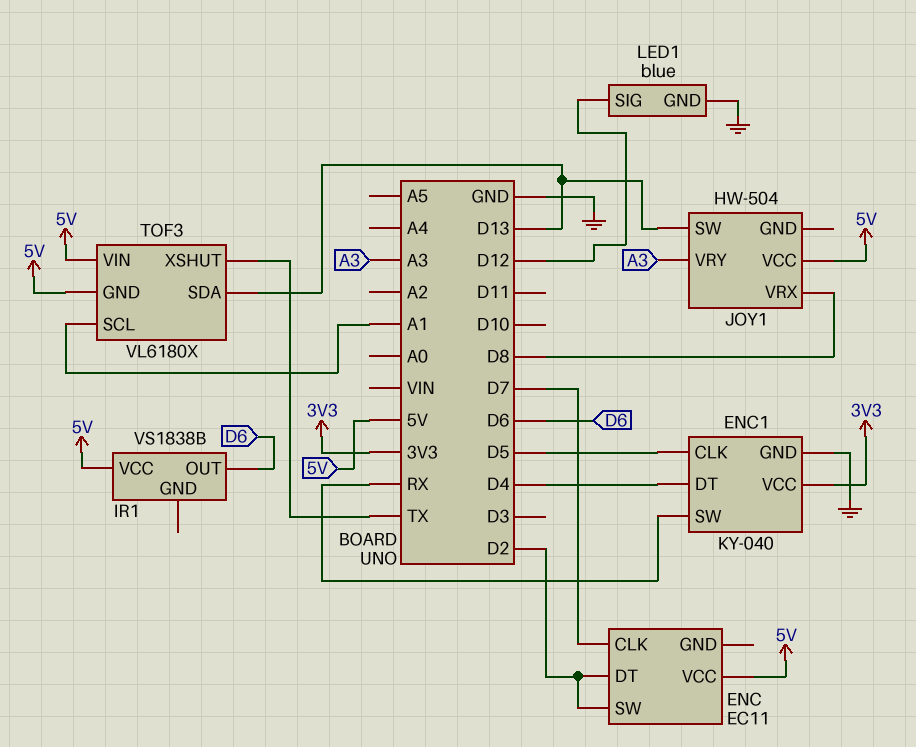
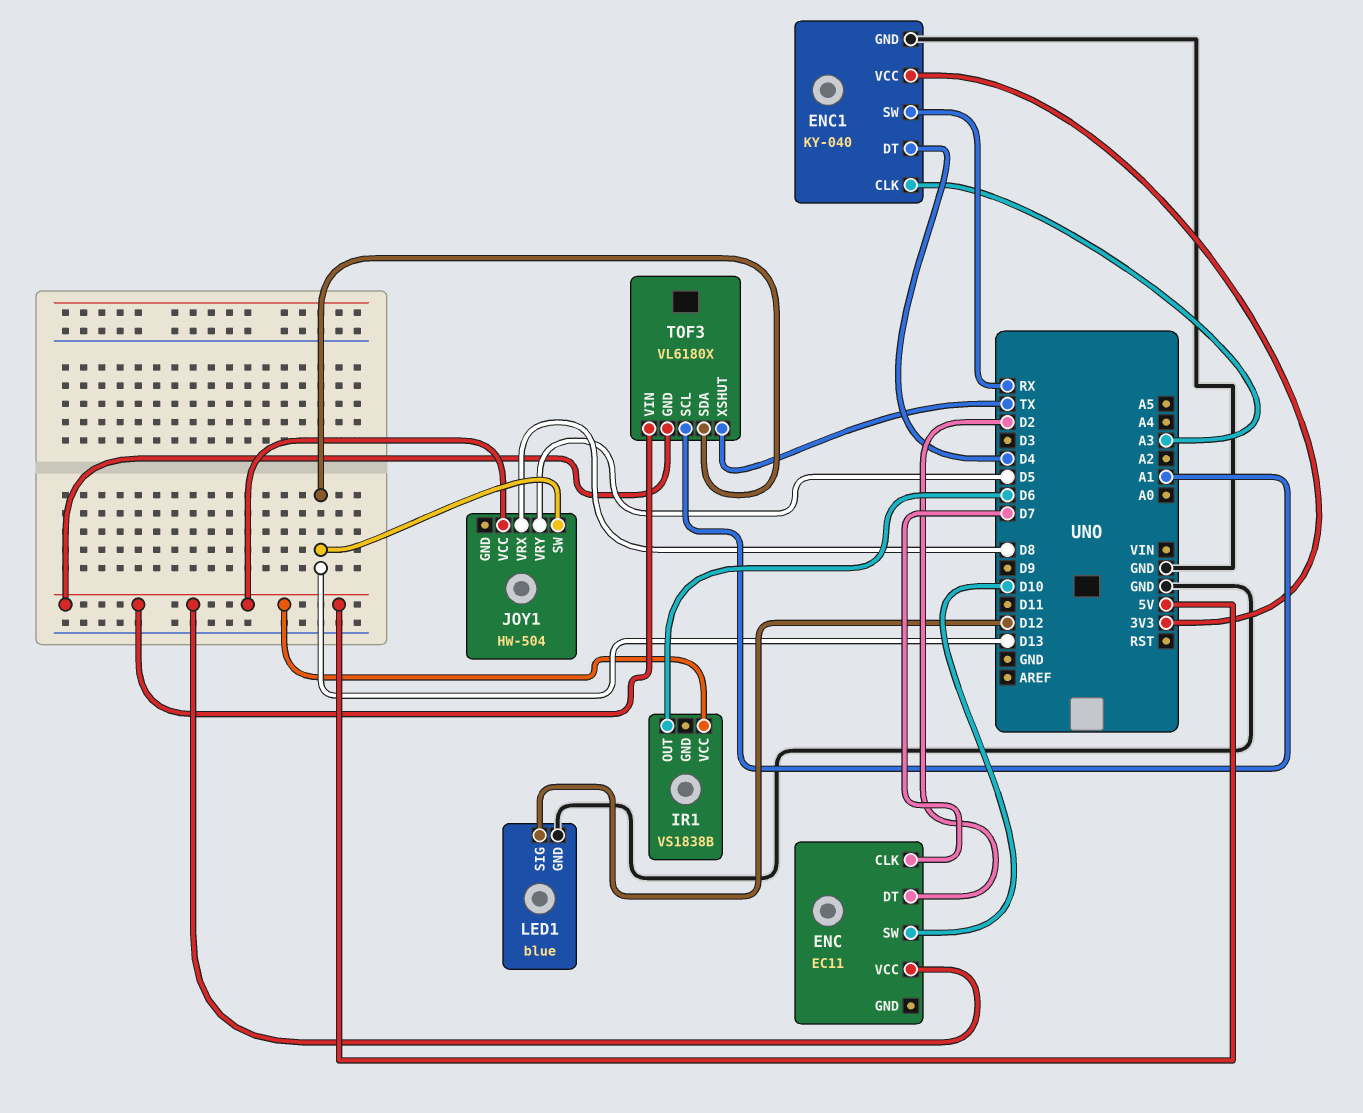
ENC pin SW: D2 -> D10
ENC1 pin CLK: D5 -> A3
JOY1 pin VRY: A3 -> D5

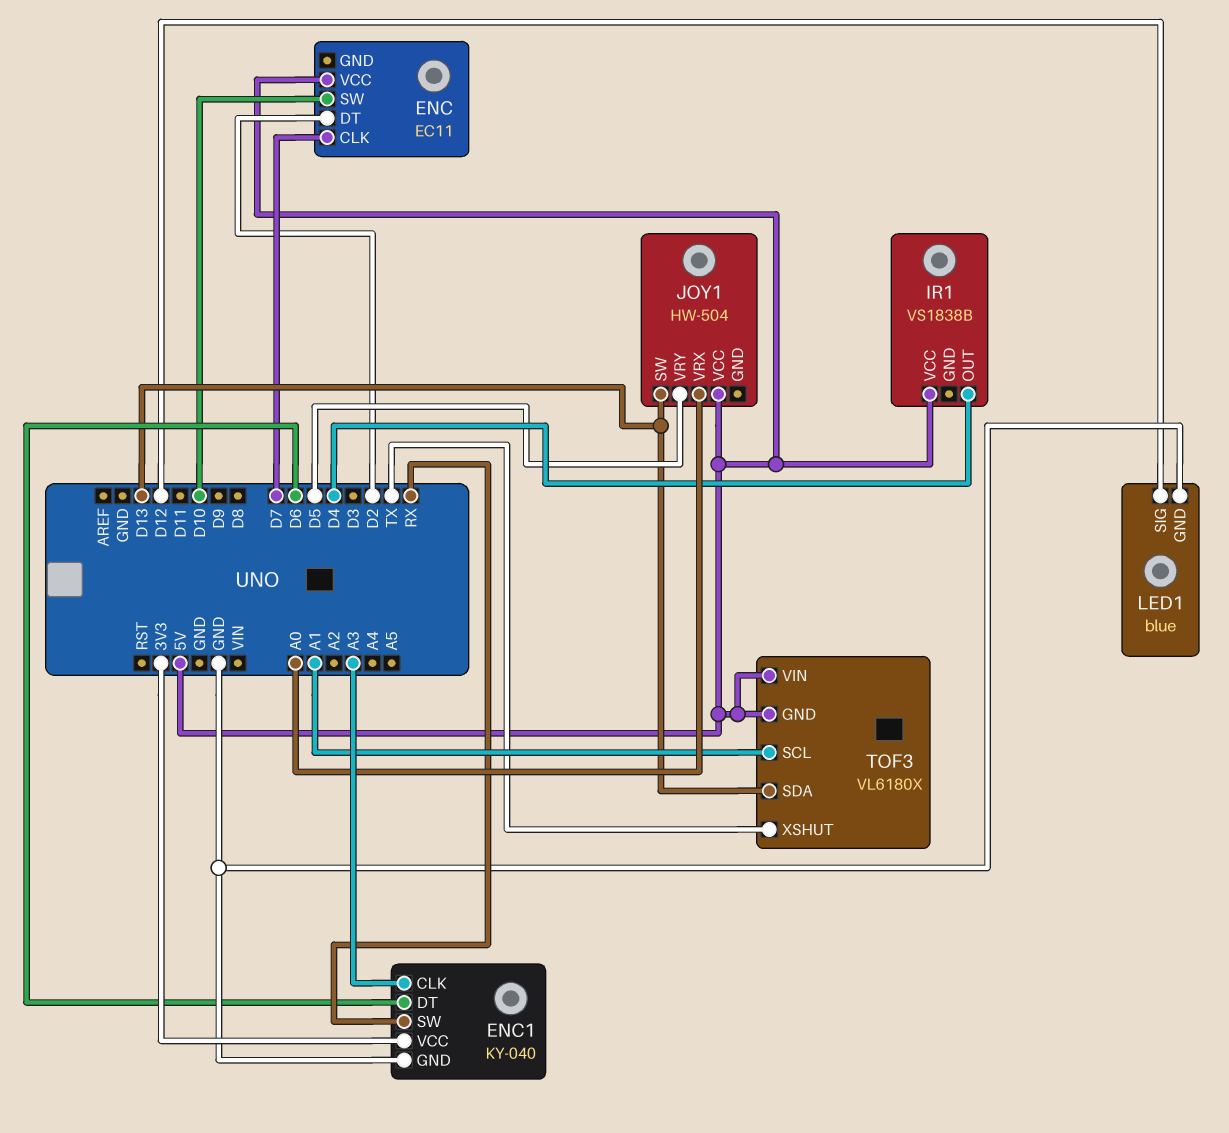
ENC1 pin DT: D4 -> D6
IR1 pin OUT: D6 -> D4
JOY1 pin VRX: D8 -> A0

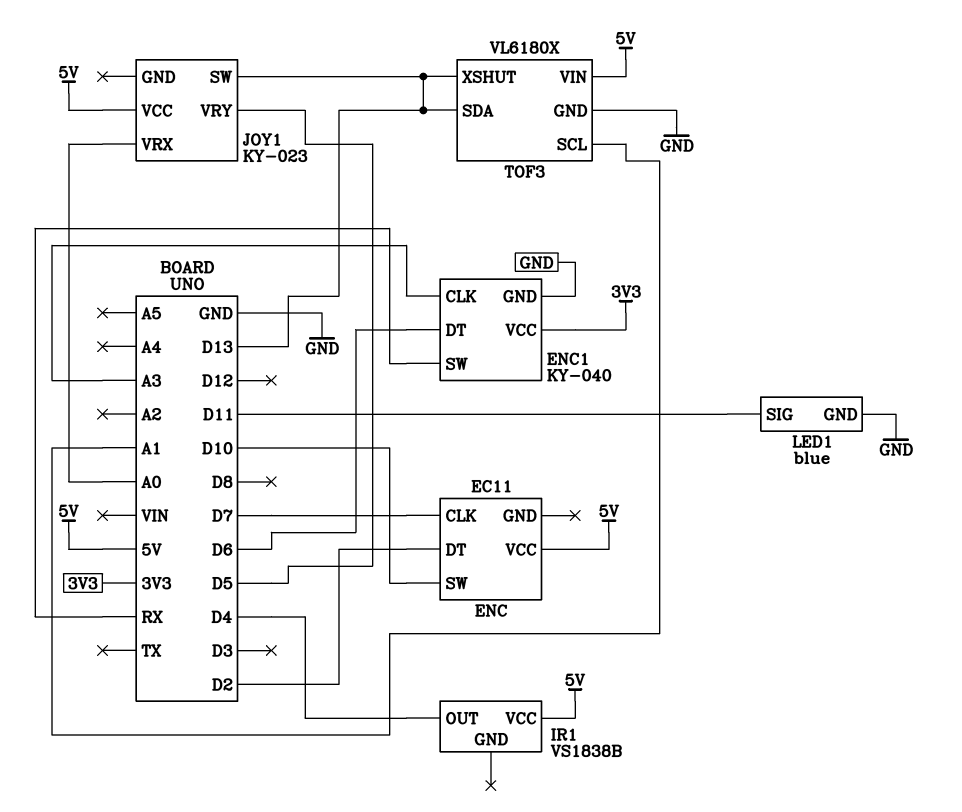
JOY1: HW-504 -> KY-023
LED1 pin SIG: D12 -> D11
TOF3 pin GND: 5V -> GND
TOF3 pin XSHUT: TX -> D13

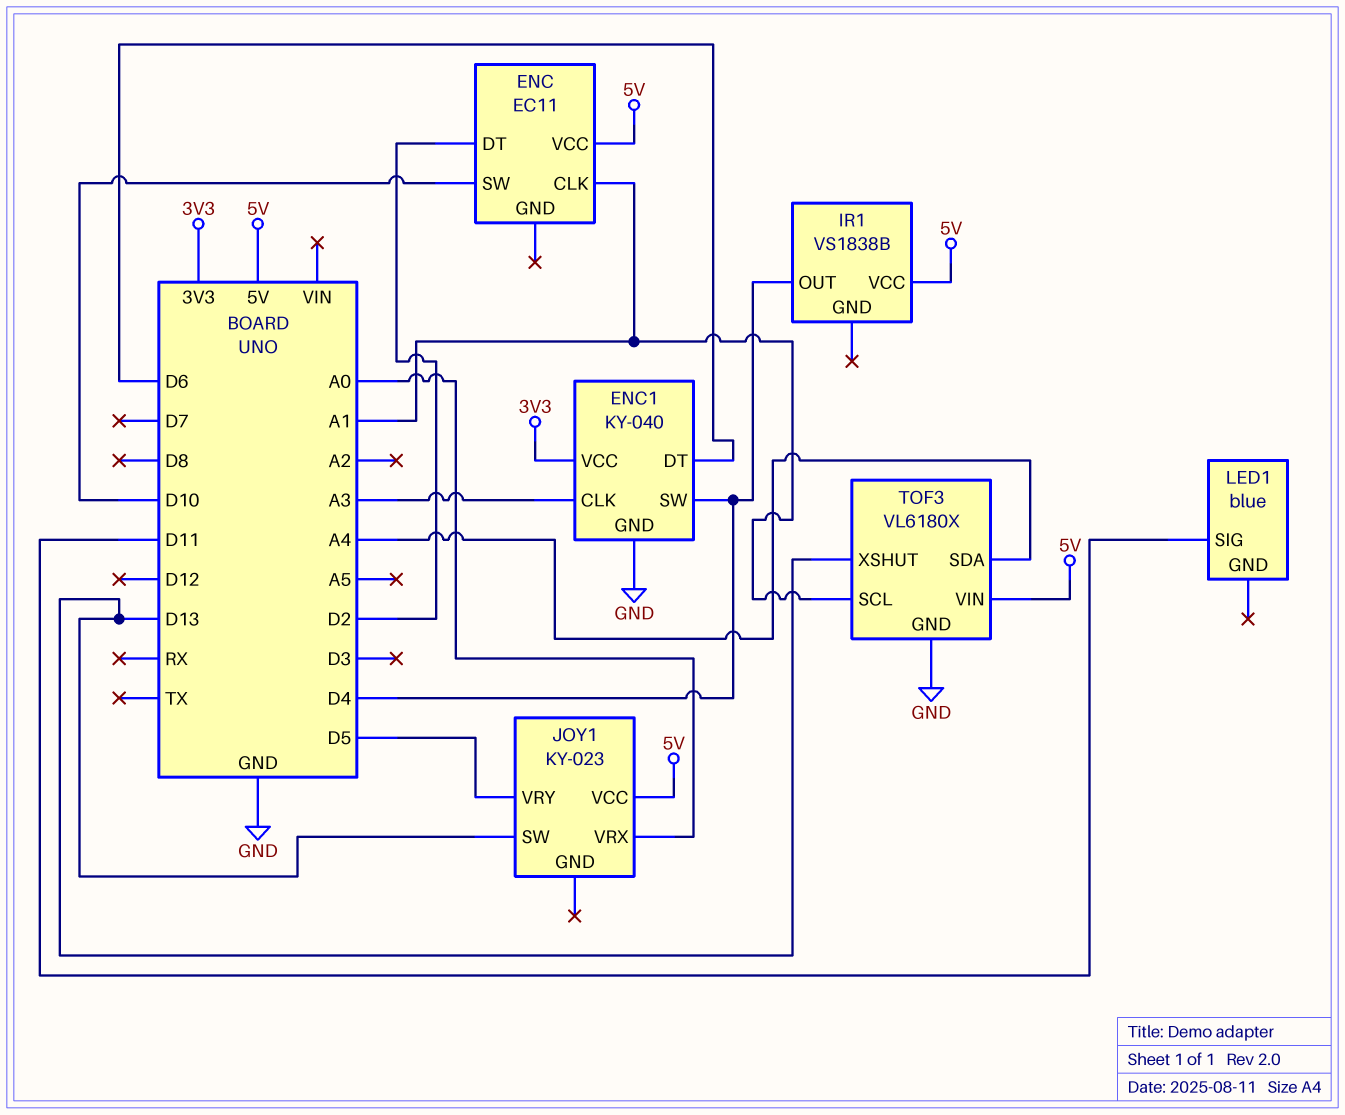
ENC pin CLK: D7 -> A1
ENC1 pin SW: RX -> D4
LED1 pin GND: GND -> none
TOF3 pin SDA: D13 -> A4

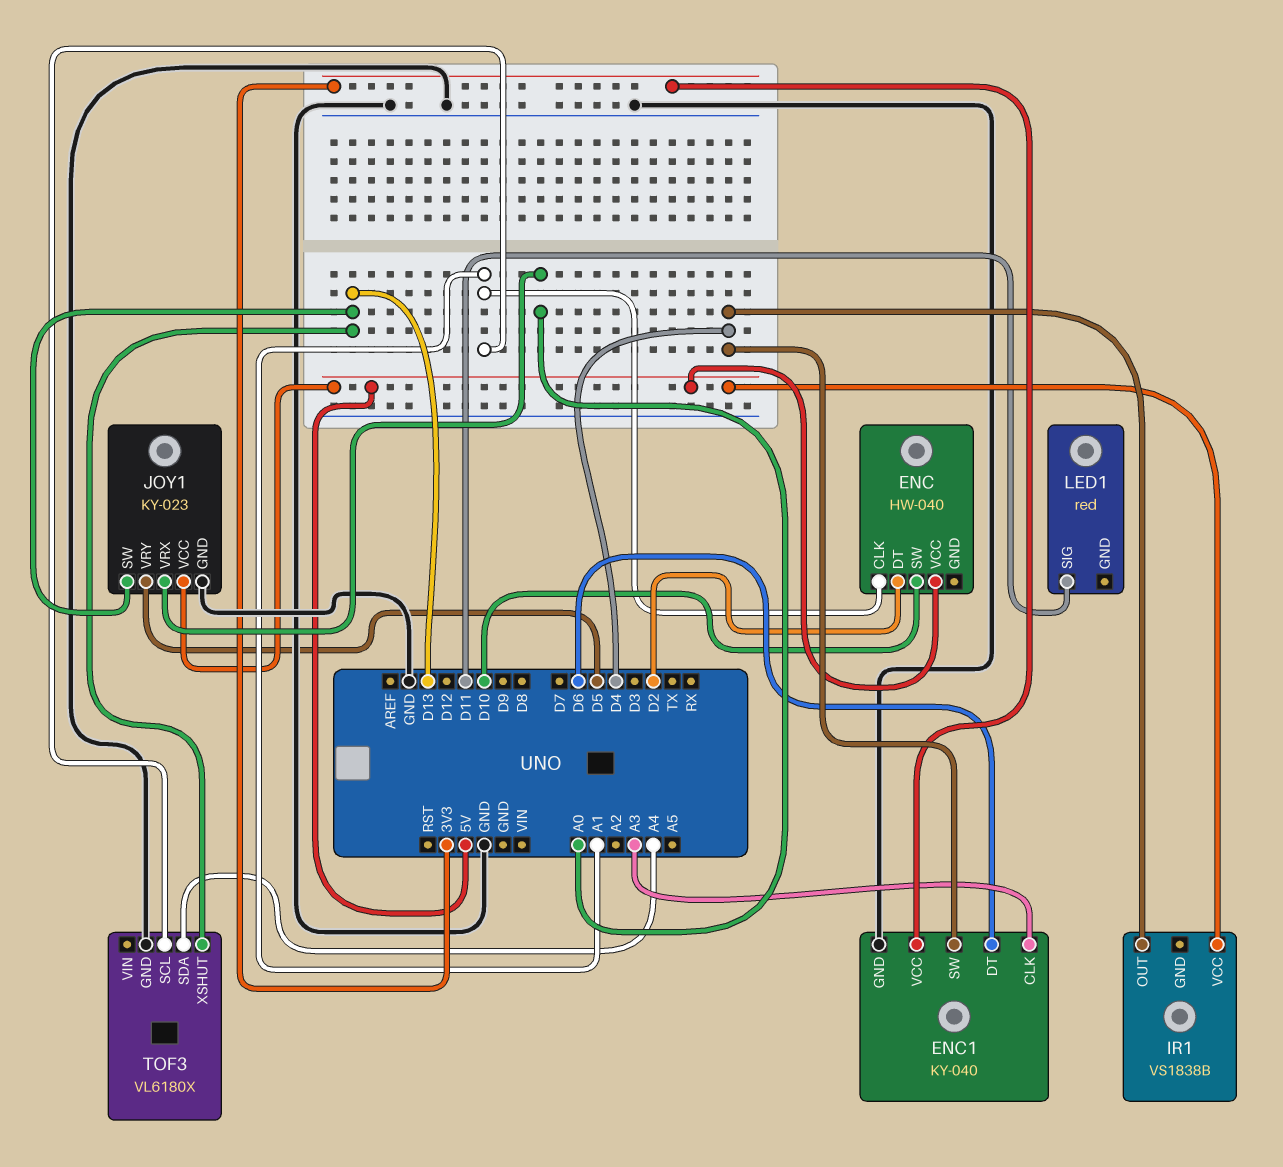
ENC: EC11 -> HW-040
JOY1 pin GND: none -> GND
LED1: blue -> red
TOF3 pin VIN: 5V -> none

